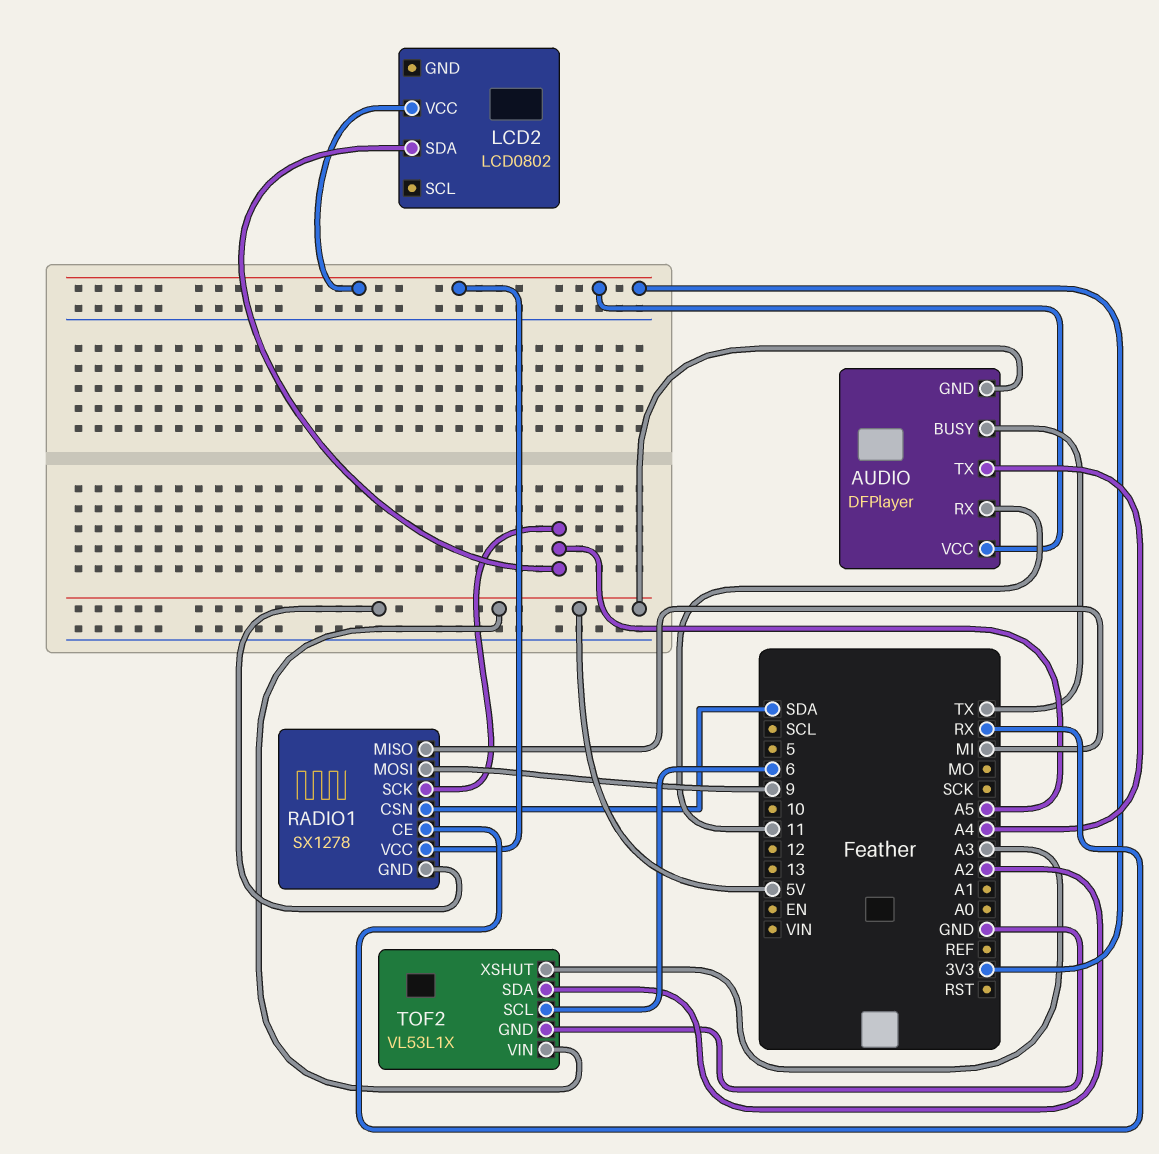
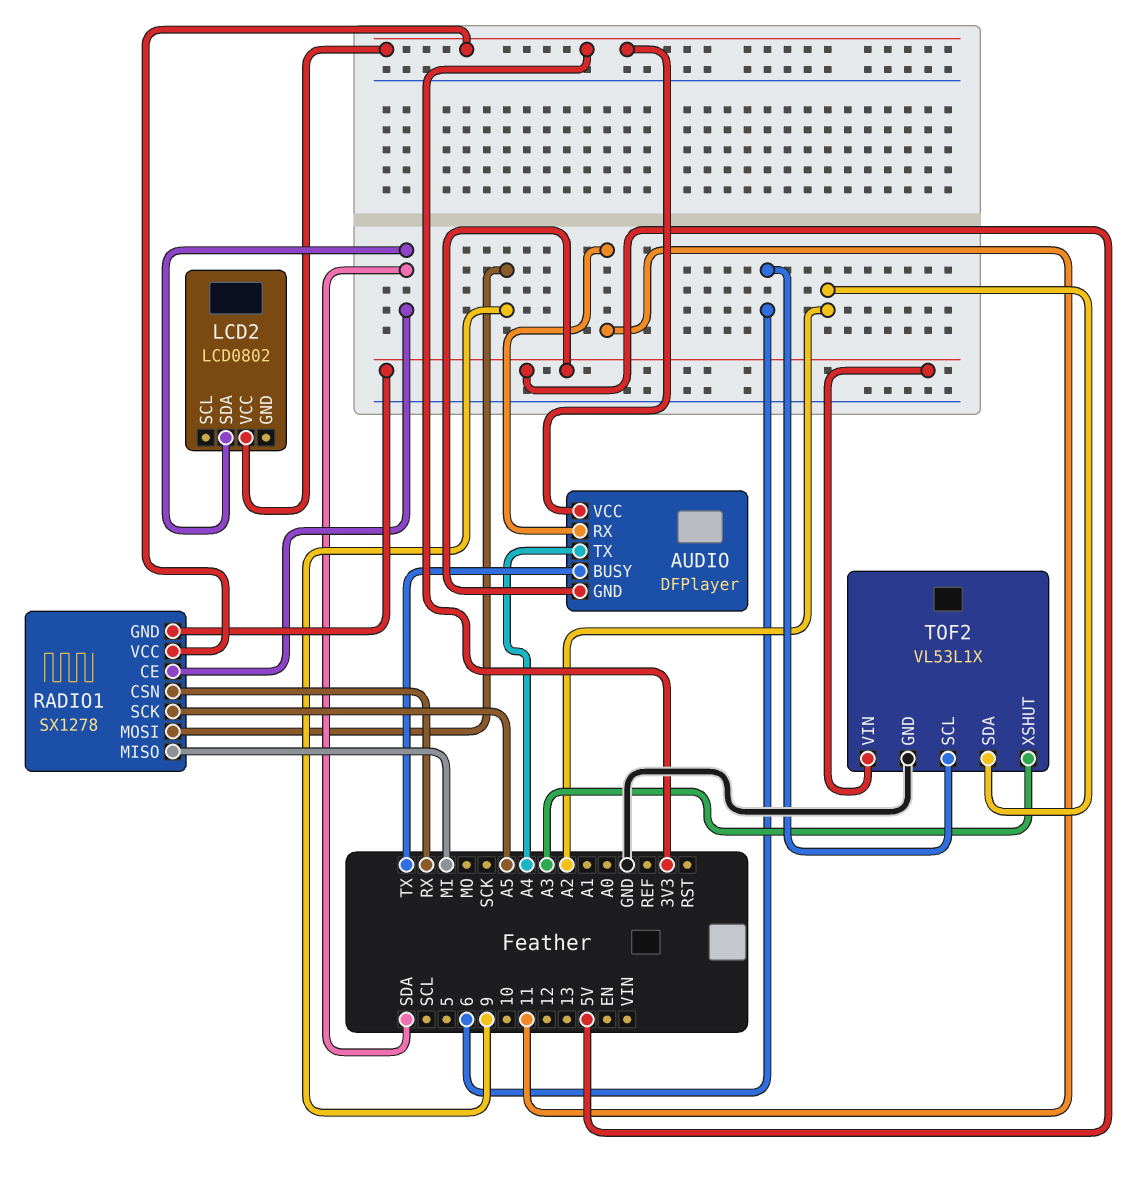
LCD2 pin SDA: A5 -> SDA
RADIO1 pin CE: RX -> SDA
RADIO1 pin CSN: SDA -> RX

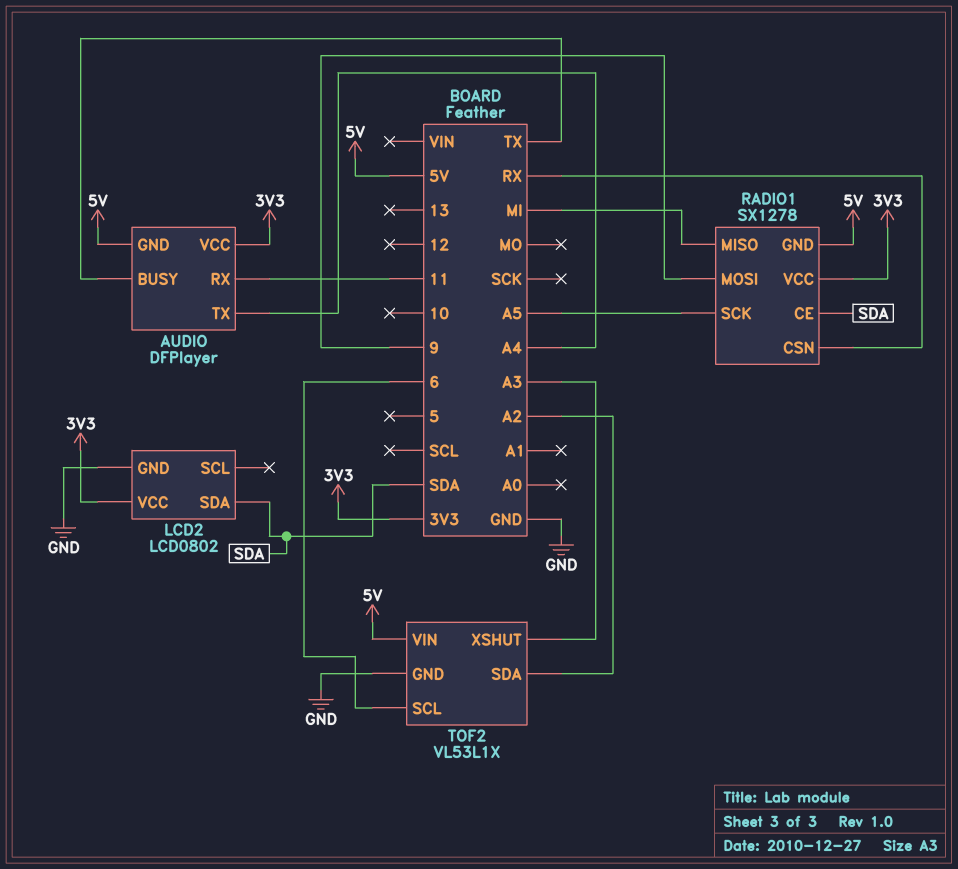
LCD2 pin GND: none -> GND

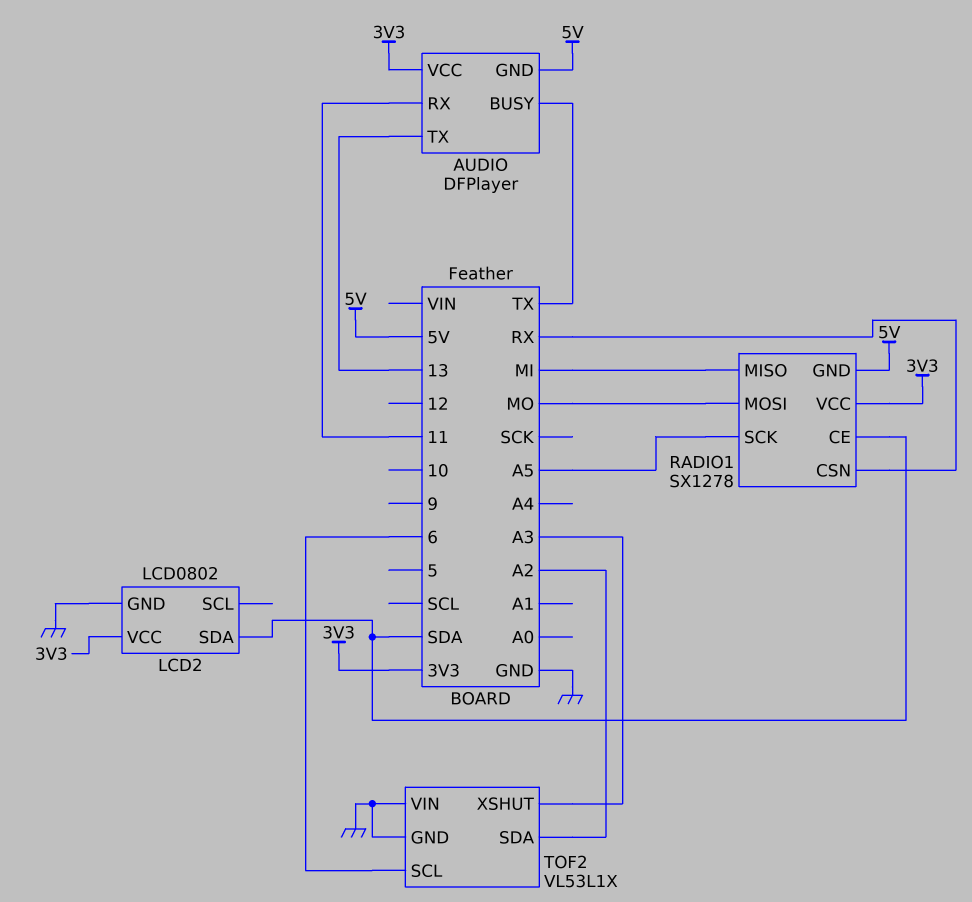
AUDIO pin TX: A4 -> 13
RADIO1 pin MOSI: 9 -> MO
TOF2 pin VIN: 5V -> GND

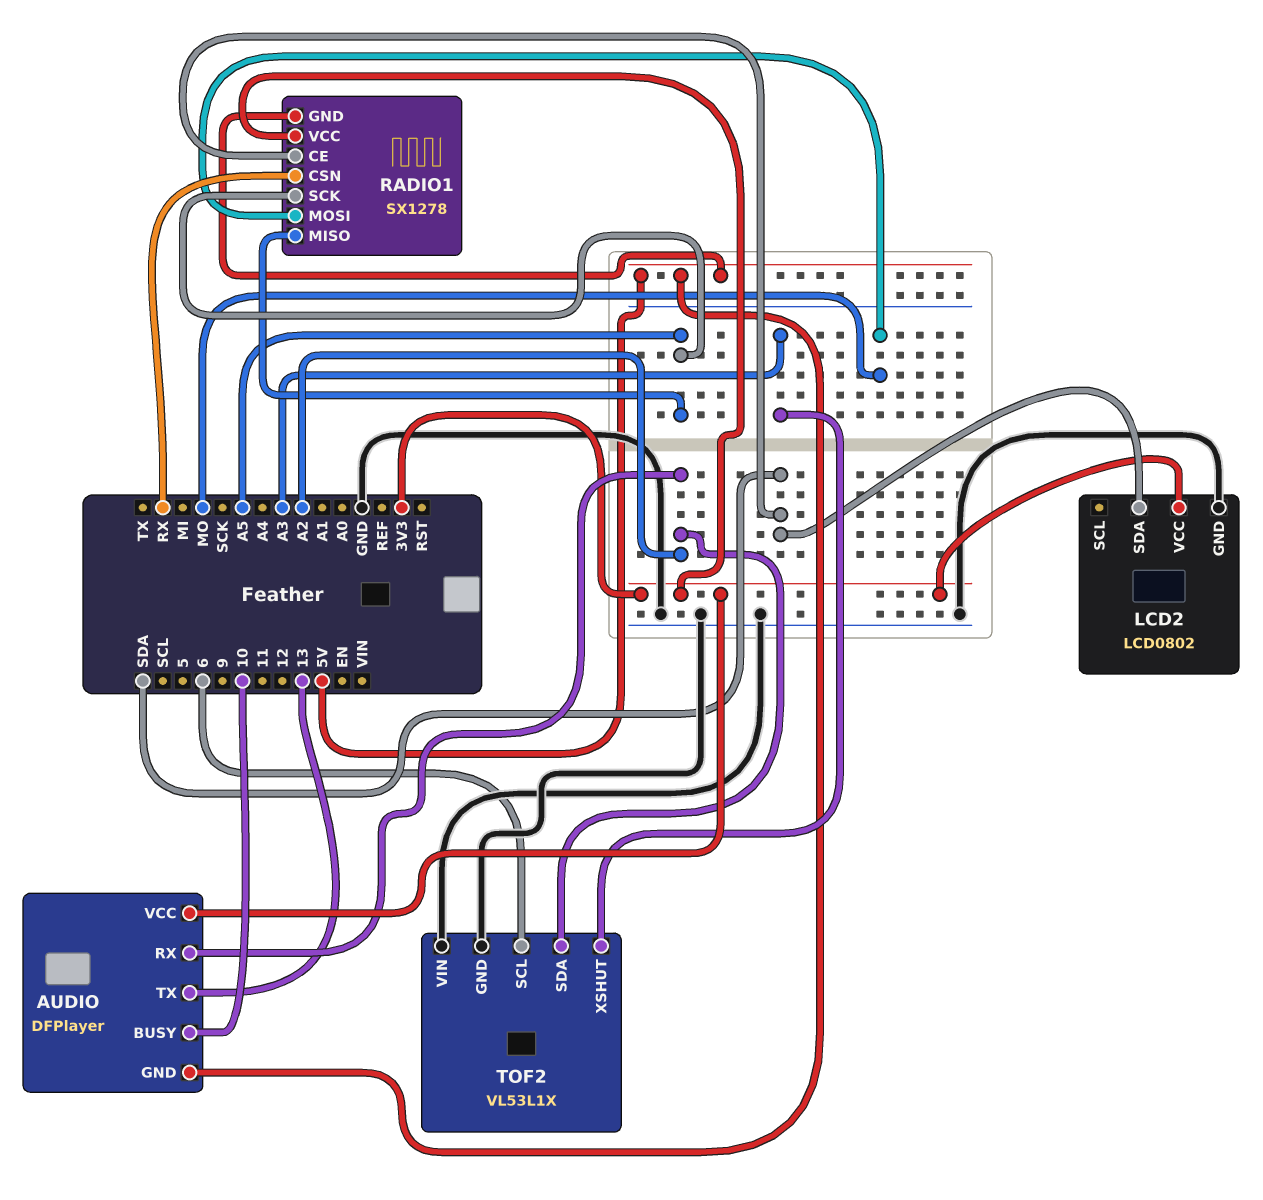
AUDIO pin BUSY: TX -> 10
AUDIO pin RX: 11 -> A2
RADIO1 pin MISO: MI -> A5

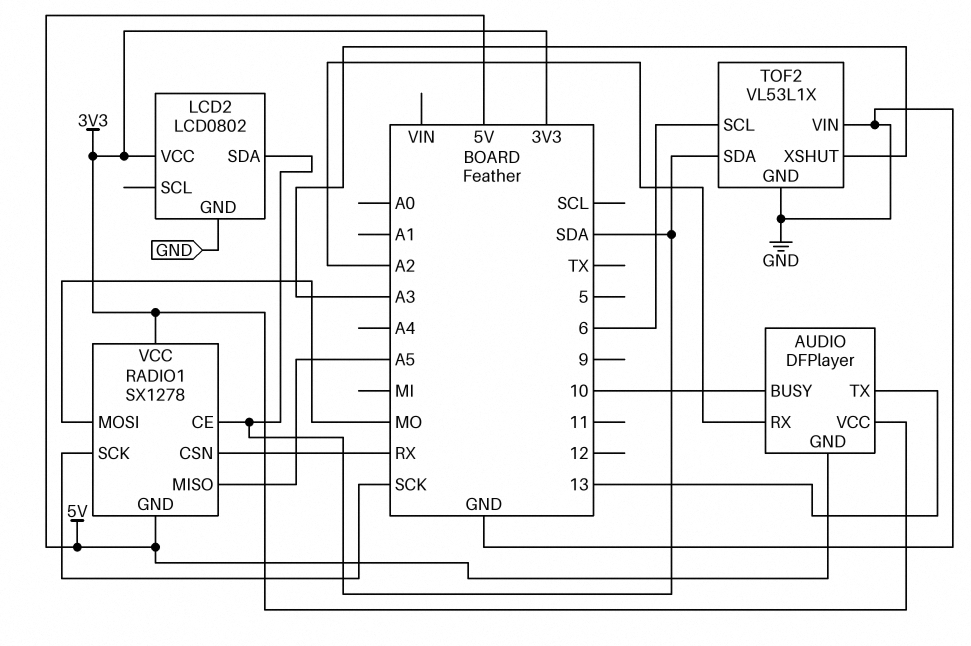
RADIO1 pin SCK: A5 -> SCK
TOF2 pin SDA: A2 -> SDA

